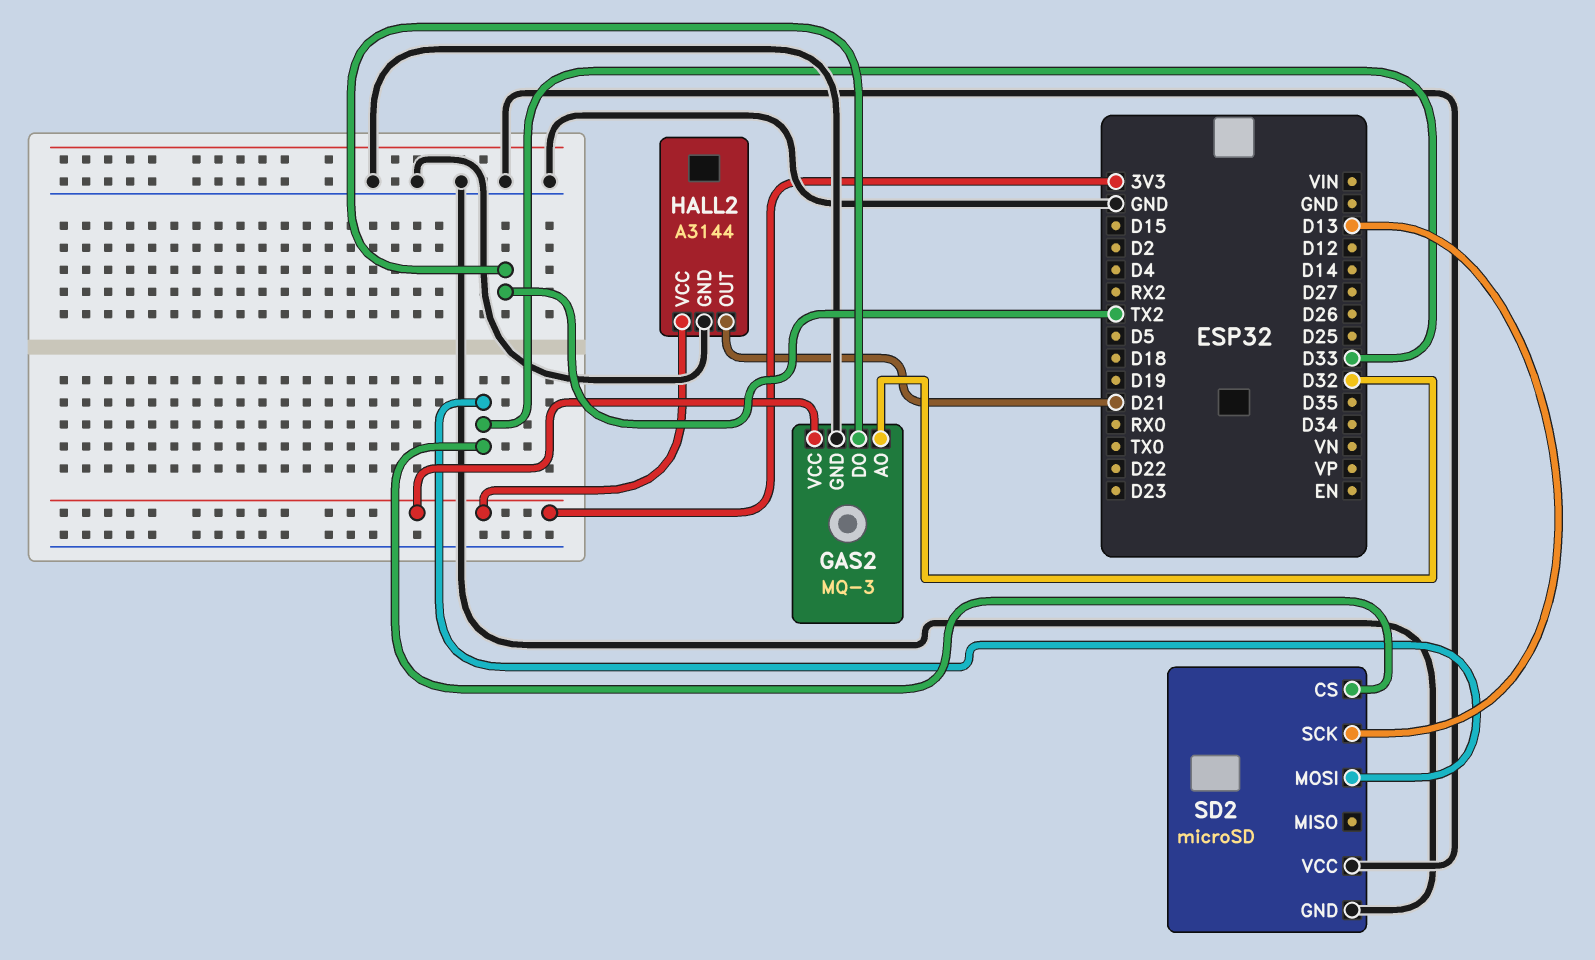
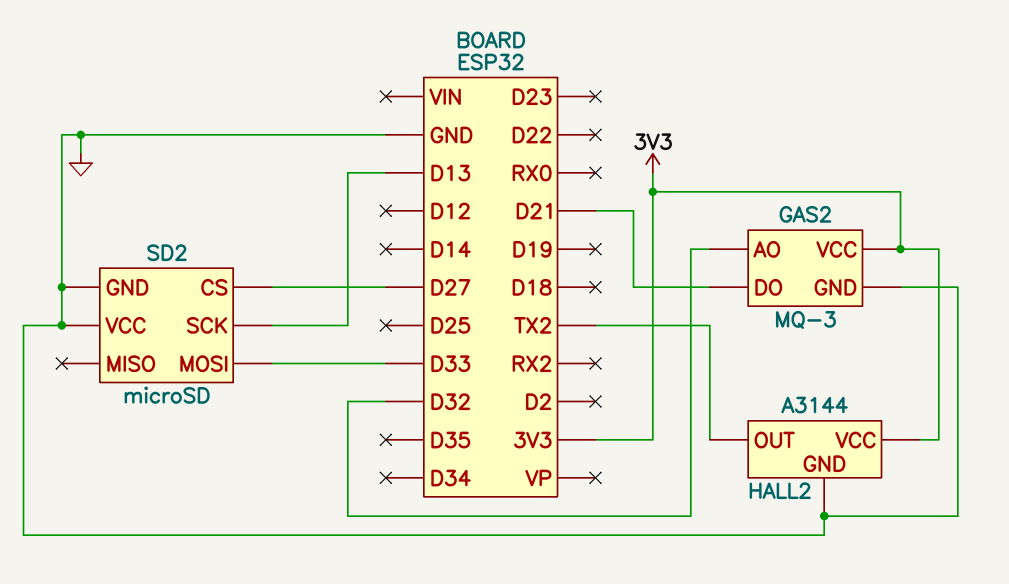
GAS2 pin DO: TX2 -> D21
HALL2 pin OUT: D21 -> TX2
SD2 pin CS: D33 -> D27

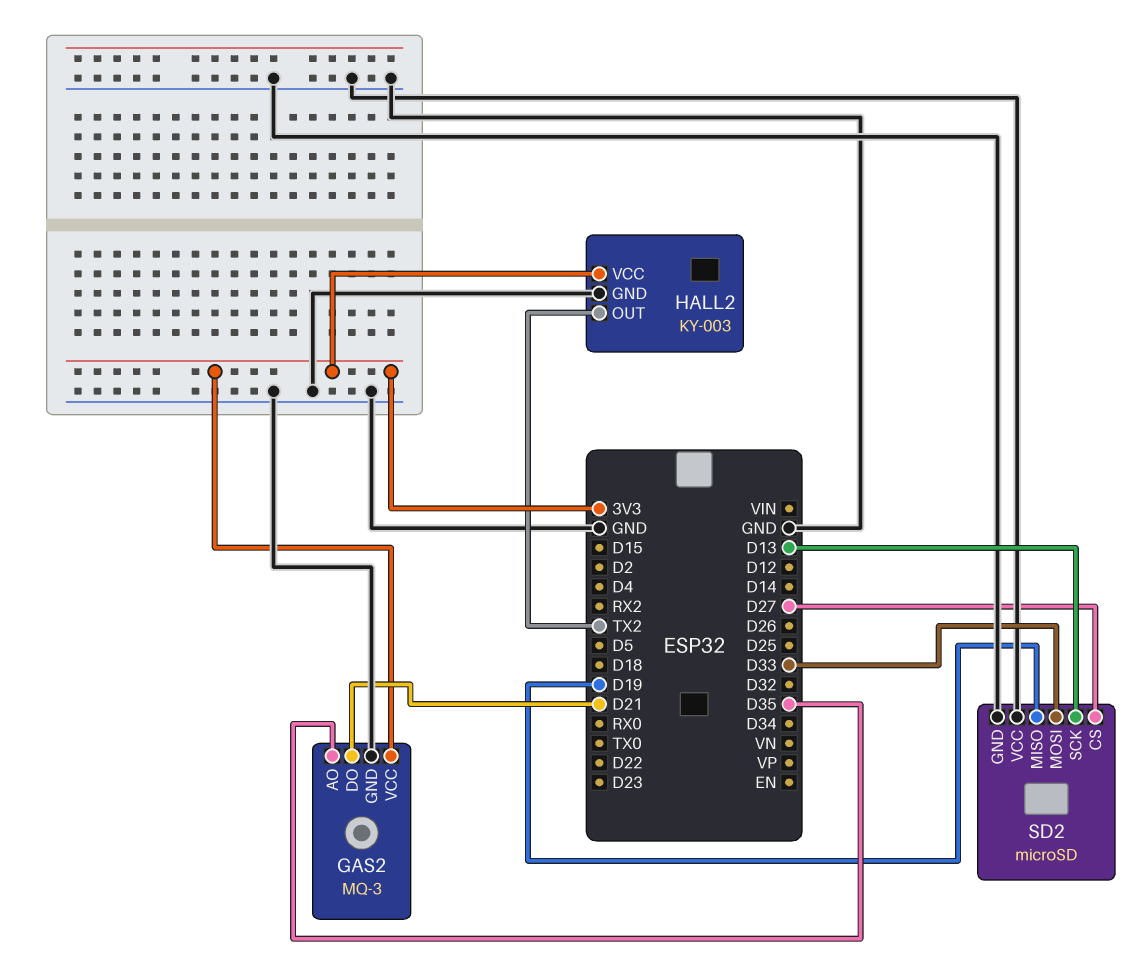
GAS2 pin AO: D32 -> D35
HALL2: A3144 -> KY-003
SD2 pin MISO: none -> D19

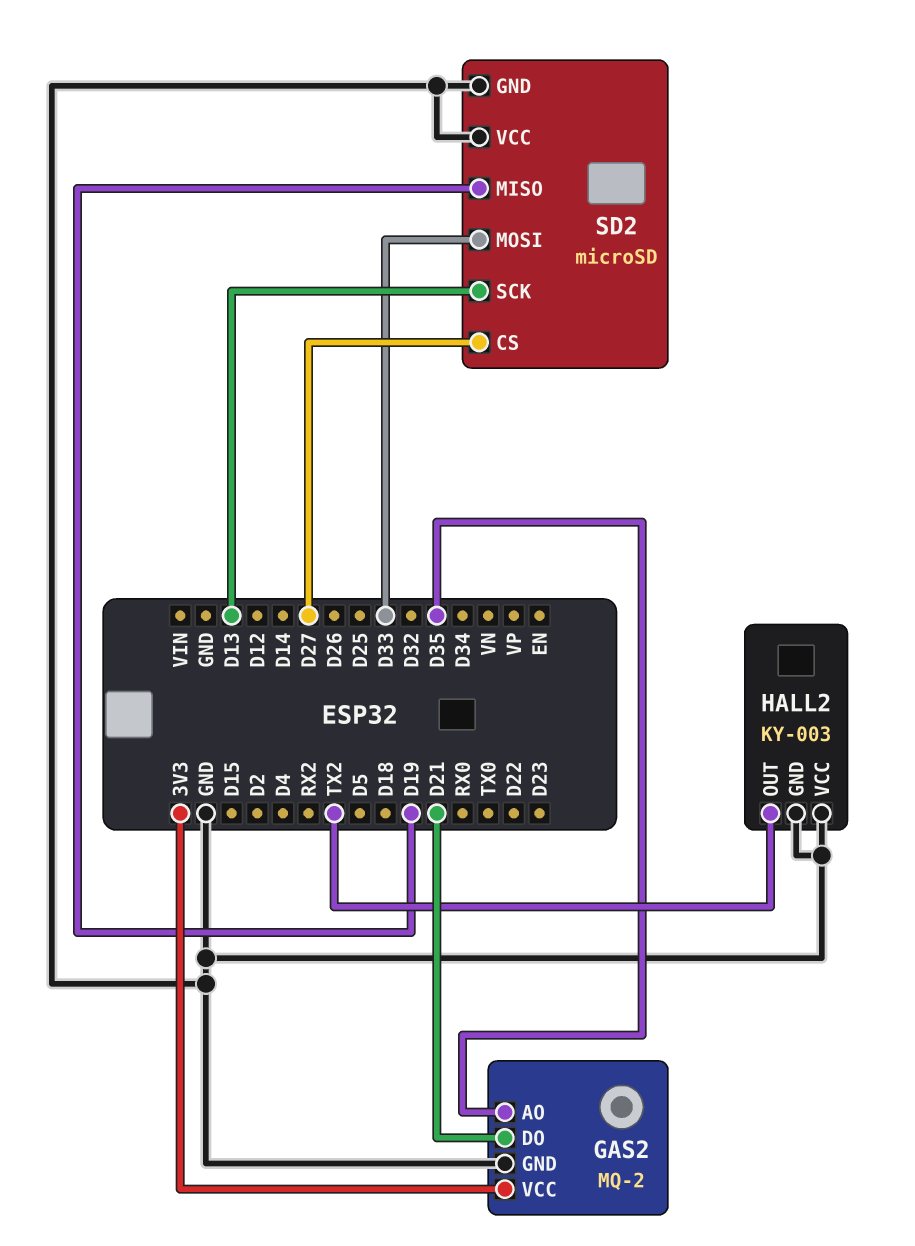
GAS2: MQ-3 -> MQ-2
HALL2 pin VCC: 3V3 -> GND

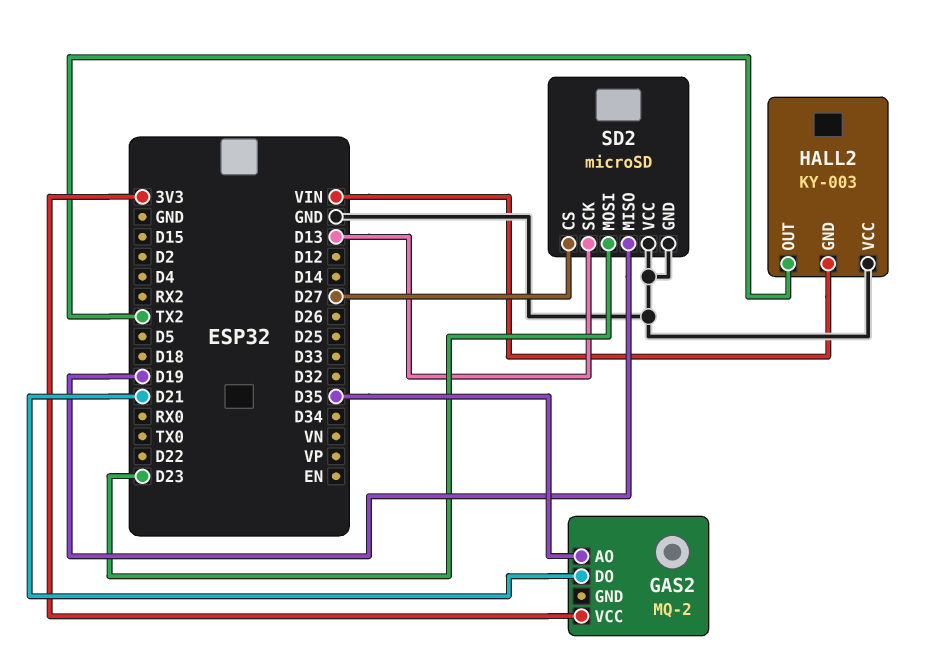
GAS2 pin GND: GND -> none
HALL2 pin GND: GND -> VIN
SD2 pin MOSI: D33 -> D23

